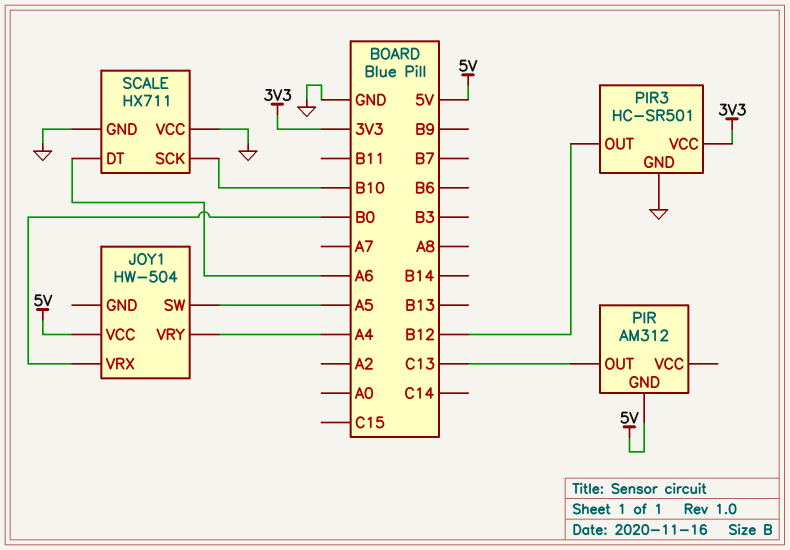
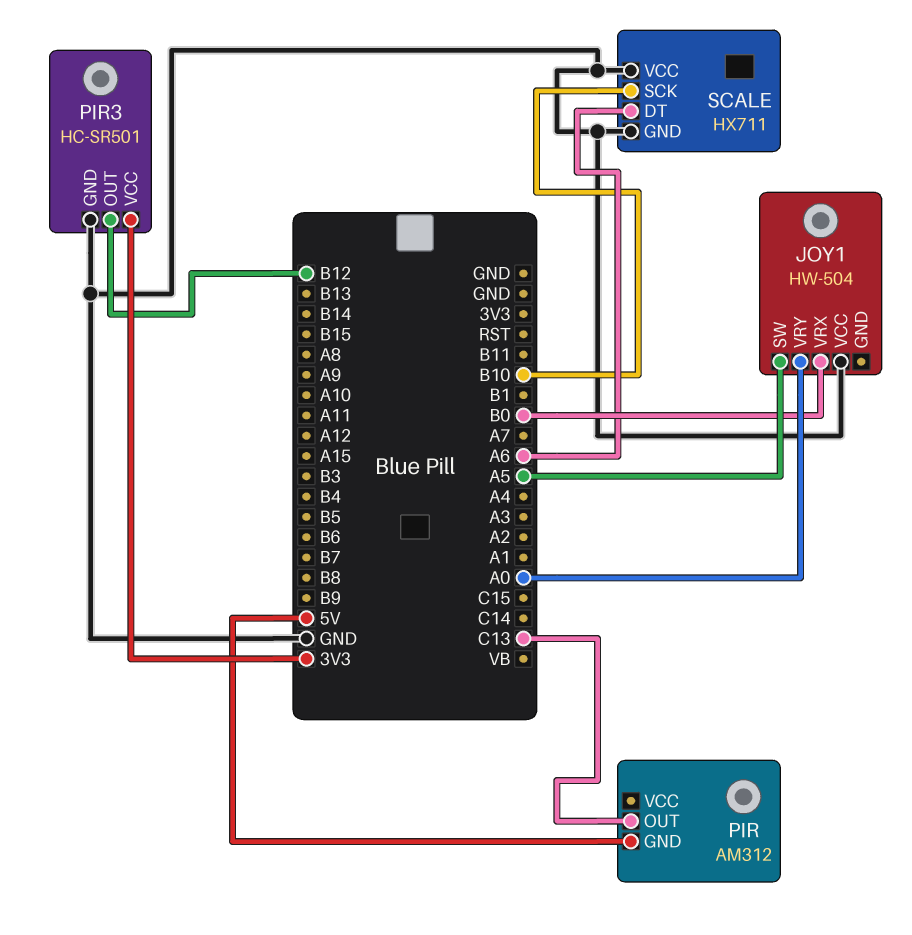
JOY1 pin VCC: 5V -> GND
JOY1 pin VRY: A4 -> A0

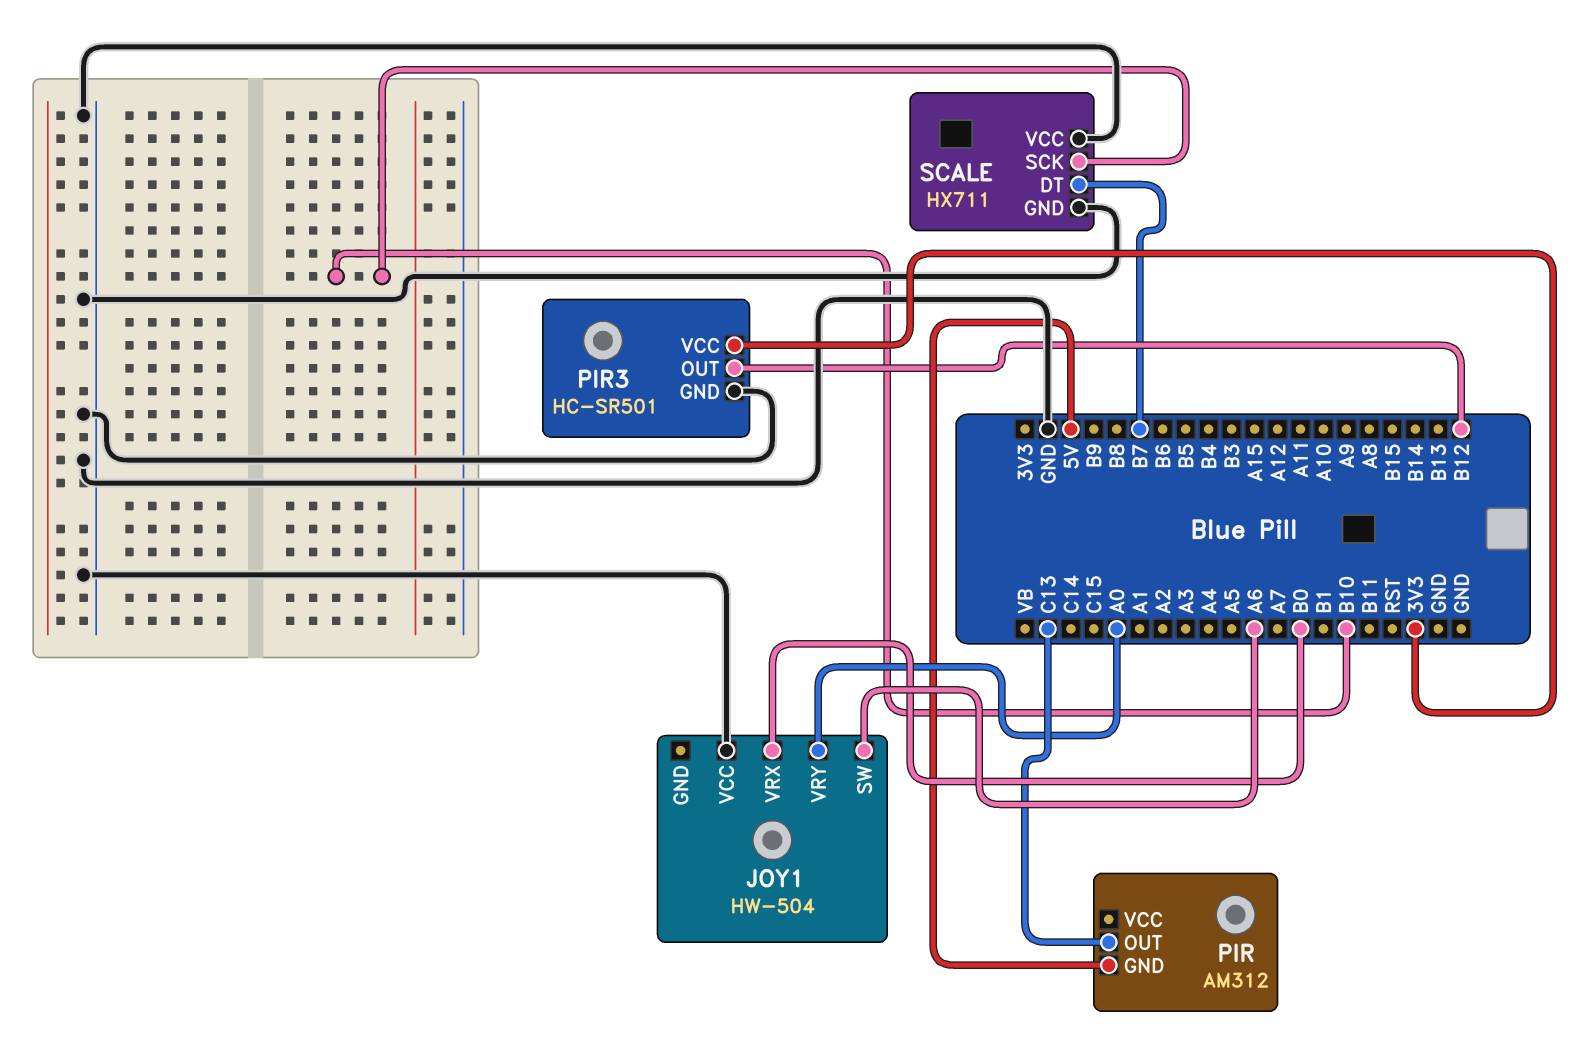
JOY1 pin SW: A5 -> A6
SCALE pin DT: A6 -> B7

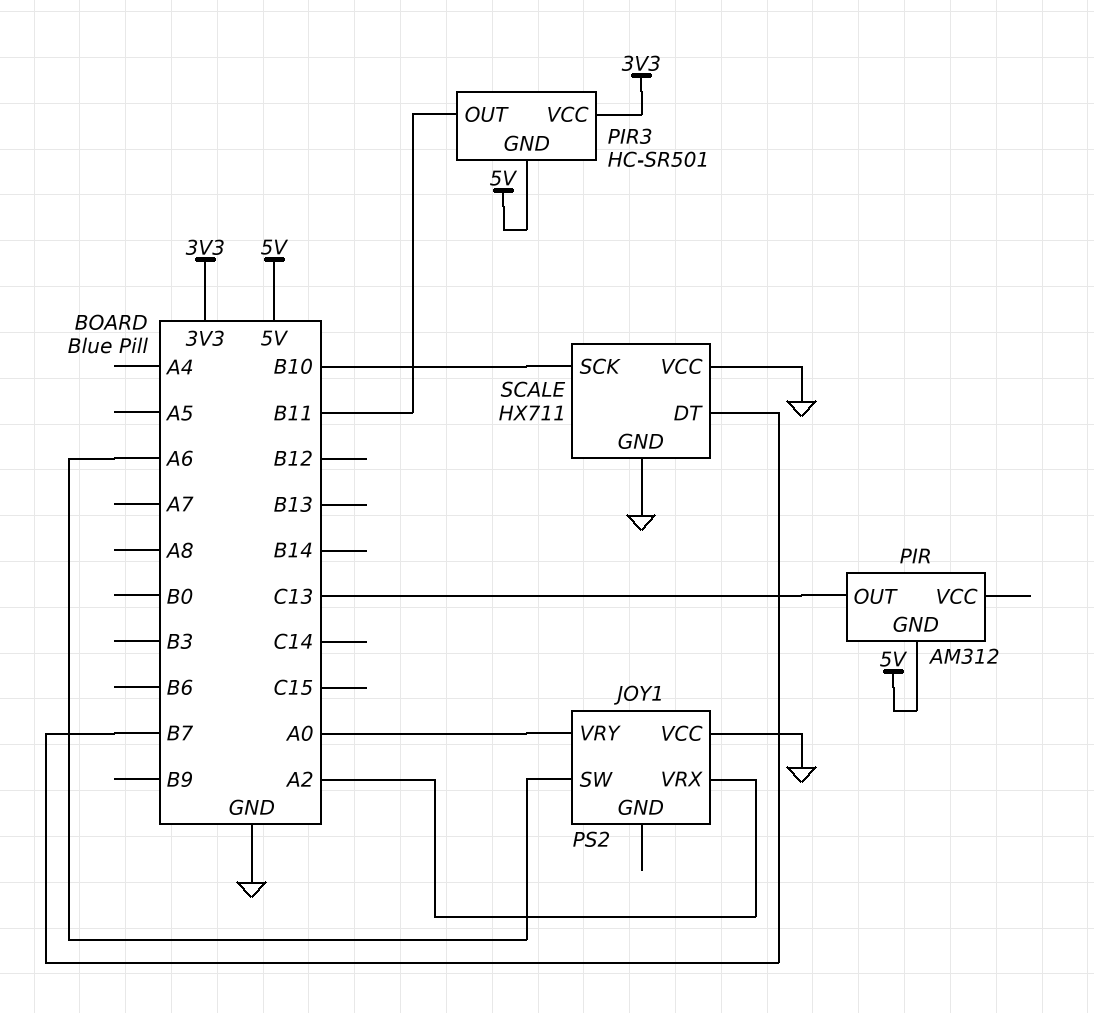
JOY1: HW-504 -> PS2
JOY1 pin VRX: B0 -> A2
PIR3 pin GND: GND -> 5V
PIR3 pin OUT: B12 -> B11

